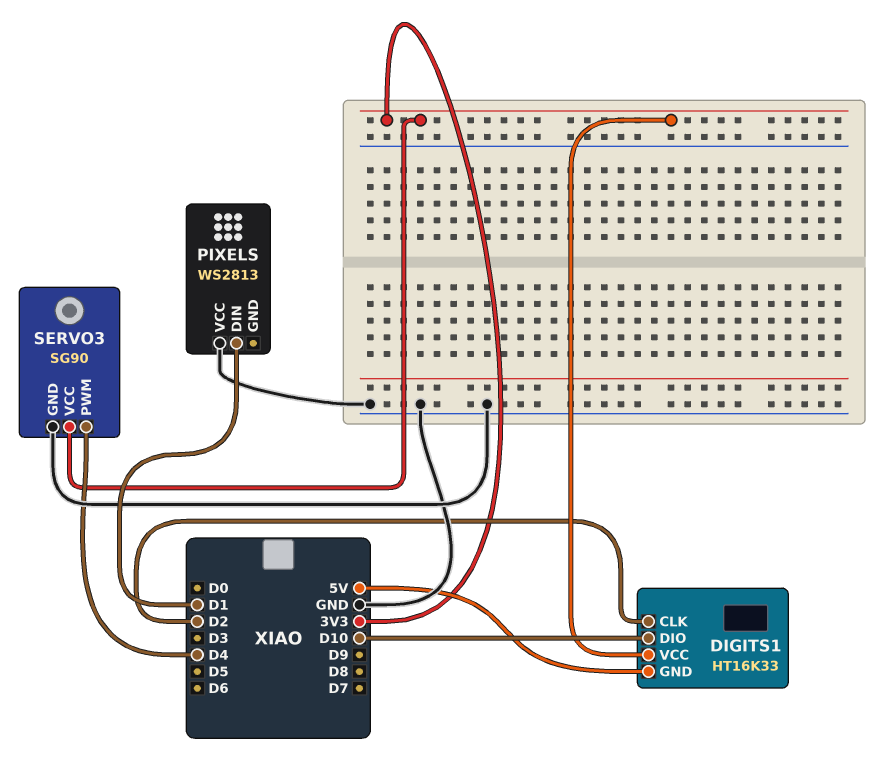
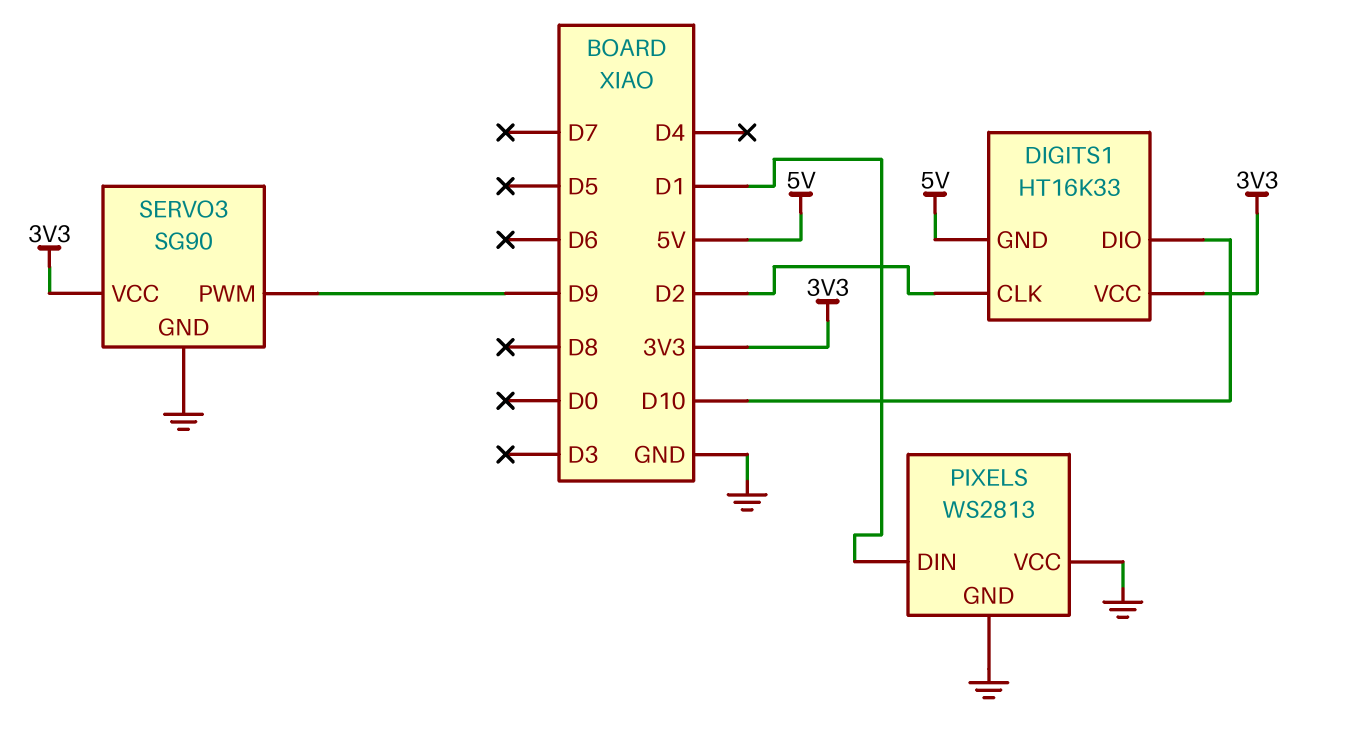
PIXELS pin GND: none -> GND
SERVO3 pin PWM: D4 -> D9

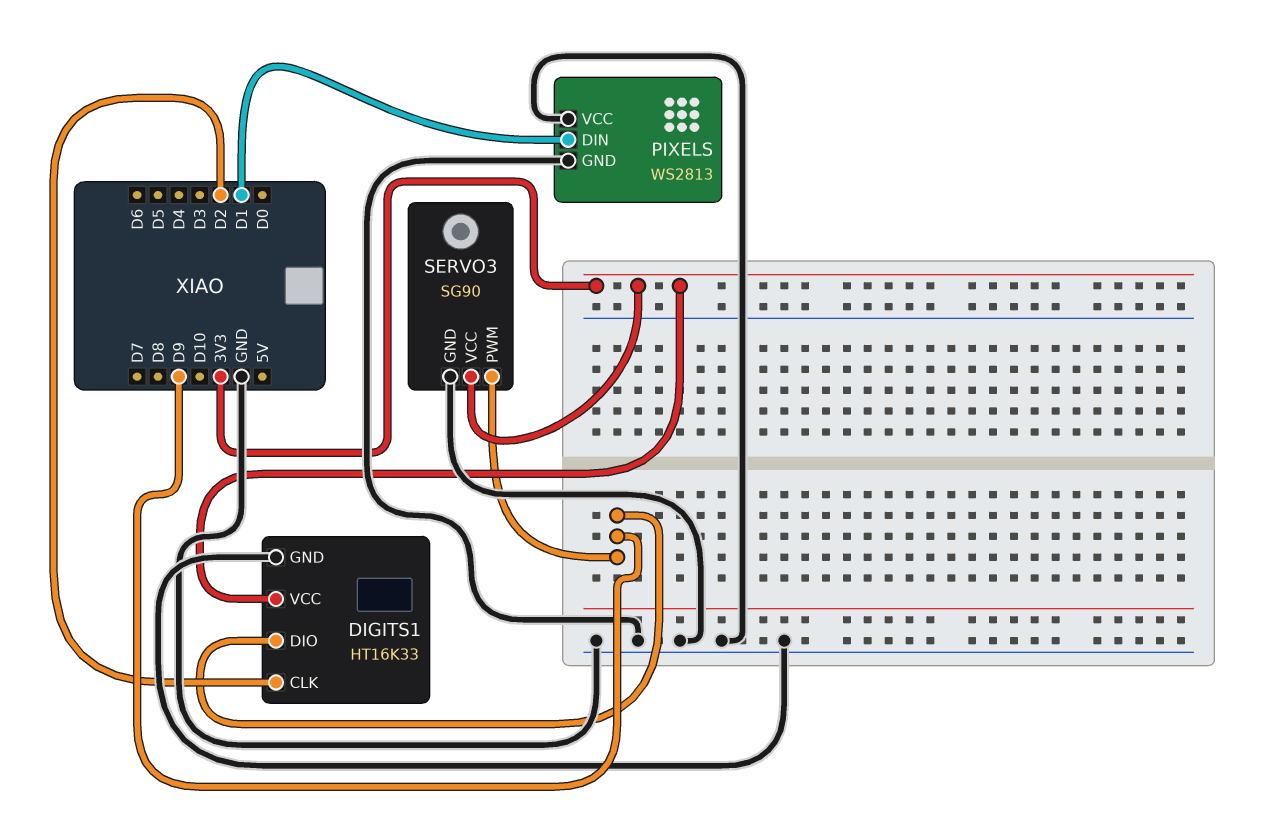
DIGITS1 pin DIO: D10 -> D9
DIGITS1 pin GND: 5V -> GND

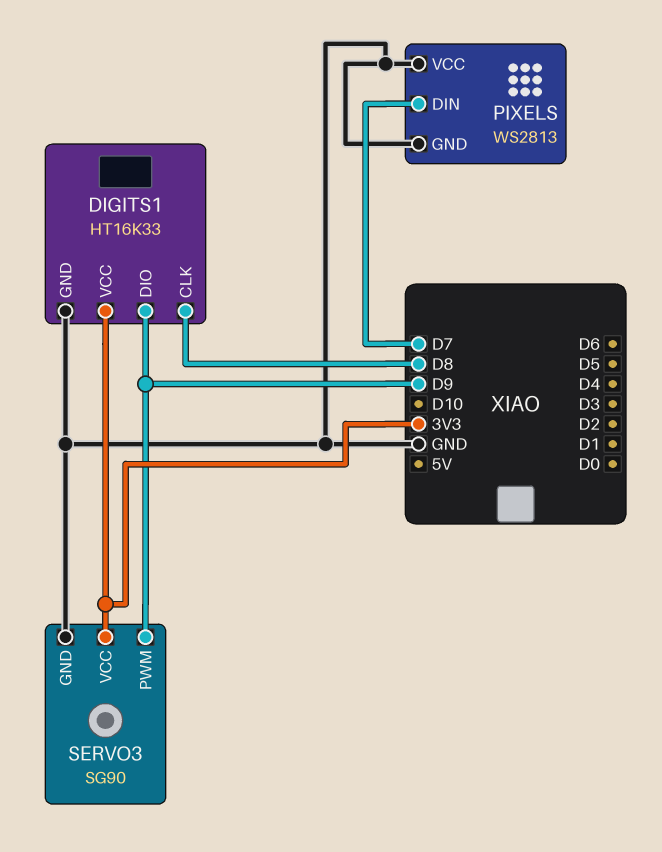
DIGITS1 pin CLK: D2 -> D8
PIXELS pin DIN: D1 -> D7

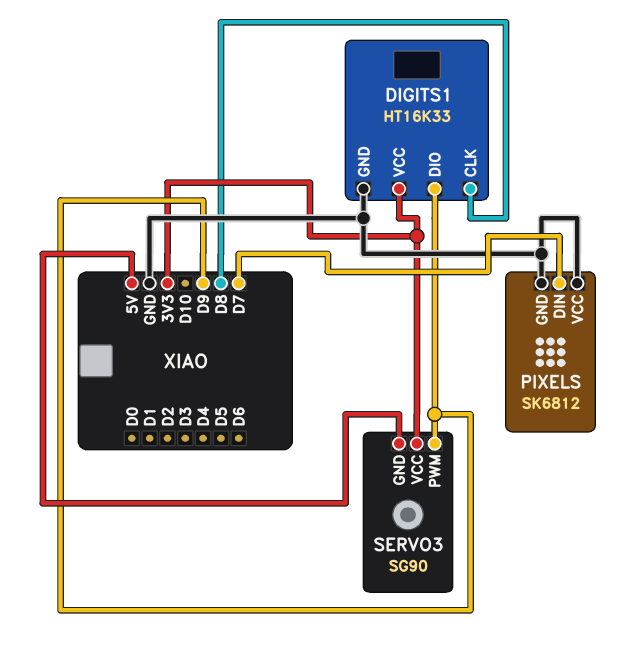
PIXELS: WS2813 -> SK6812
SERVO3 pin GND: GND -> 5V

